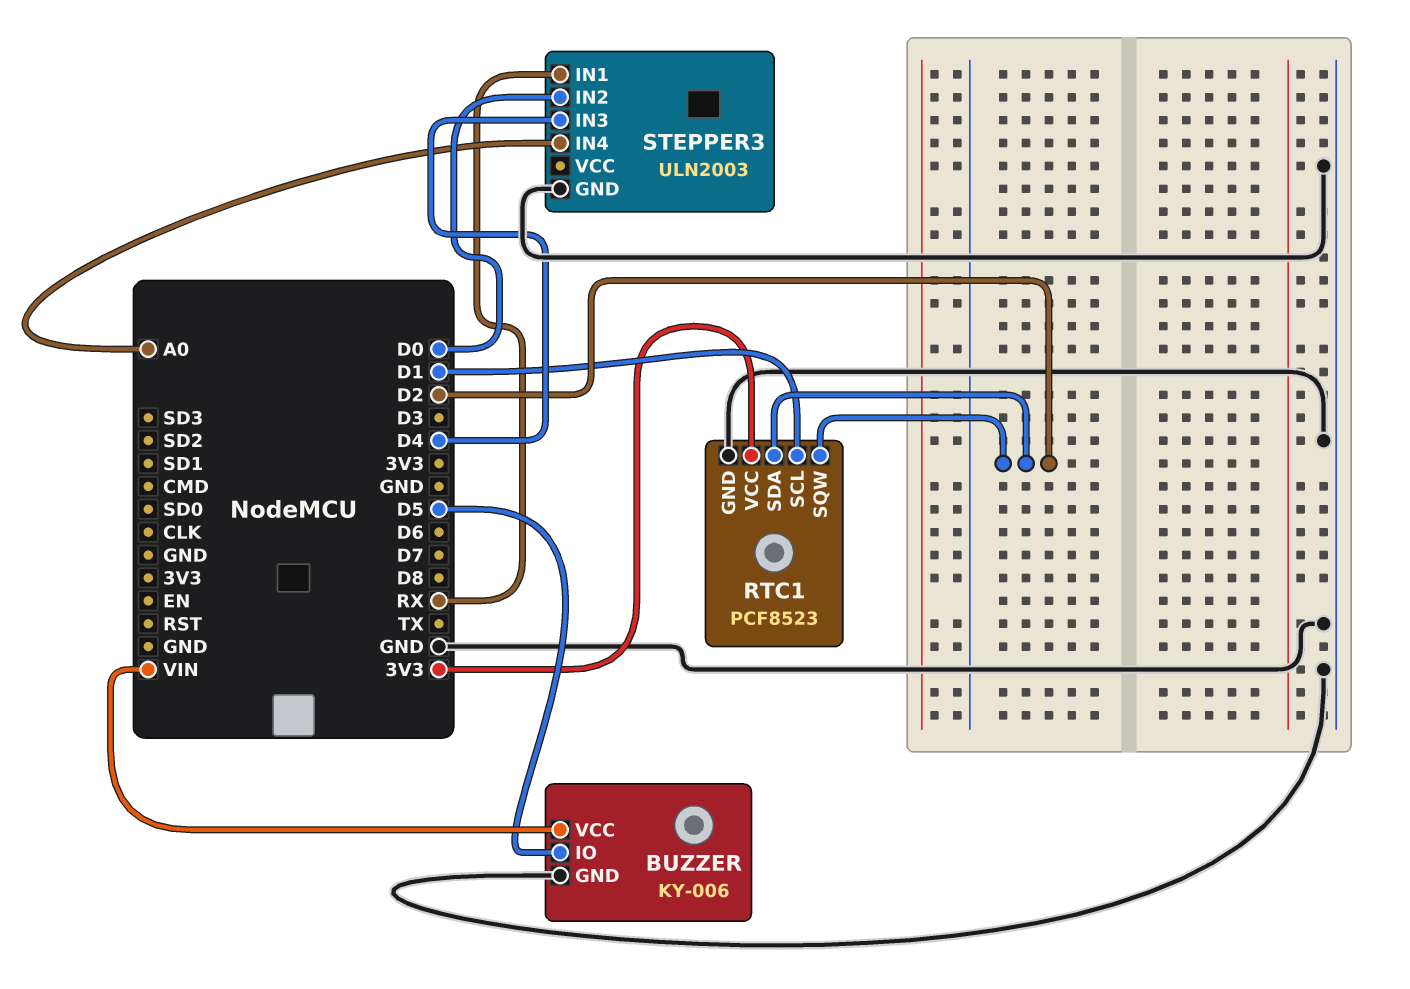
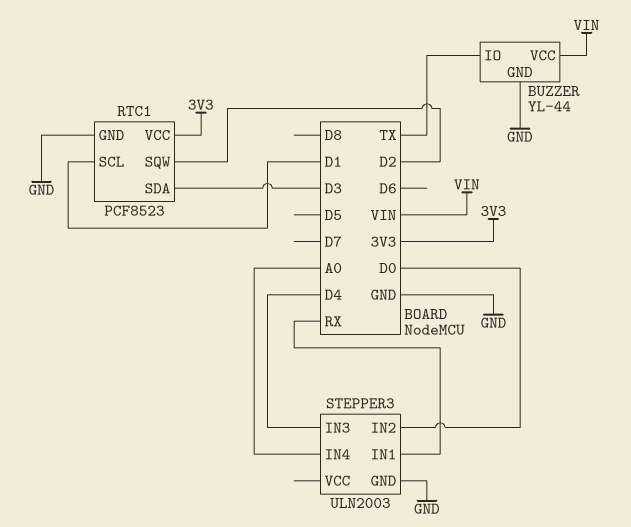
BUZZER: KY-006 -> YL-44
BUZZER pin IO: D5 -> TX
RTC1 pin SDA: D2 -> D3

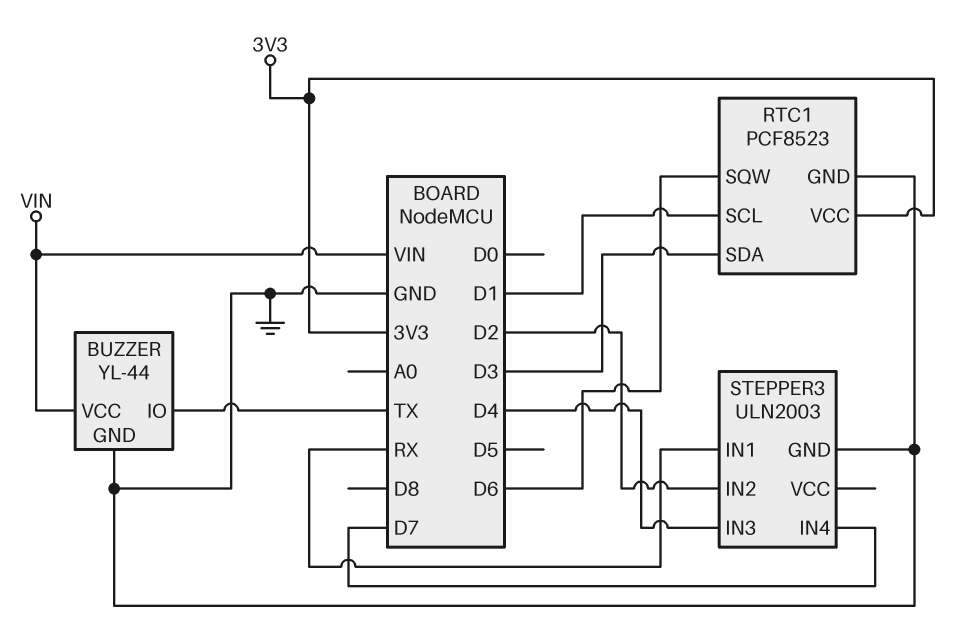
RTC1 pin SQW: D2 -> D6
STEPPER3 pin IN2: D0 -> D2
STEPPER3 pin IN4: A0 -> D7

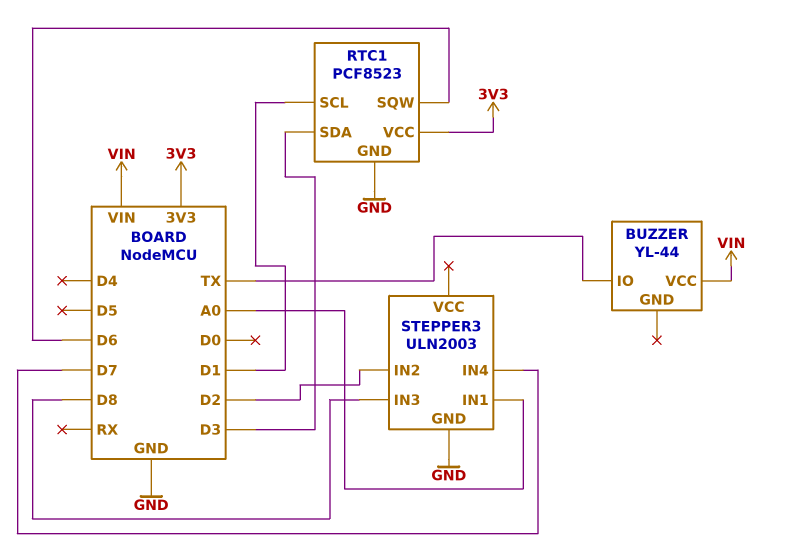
BUZZER pin GND: GND -> none
STEPPER3 pin IN1: RX -> A0
STEPPER3 pin IN3: D4 -> D8

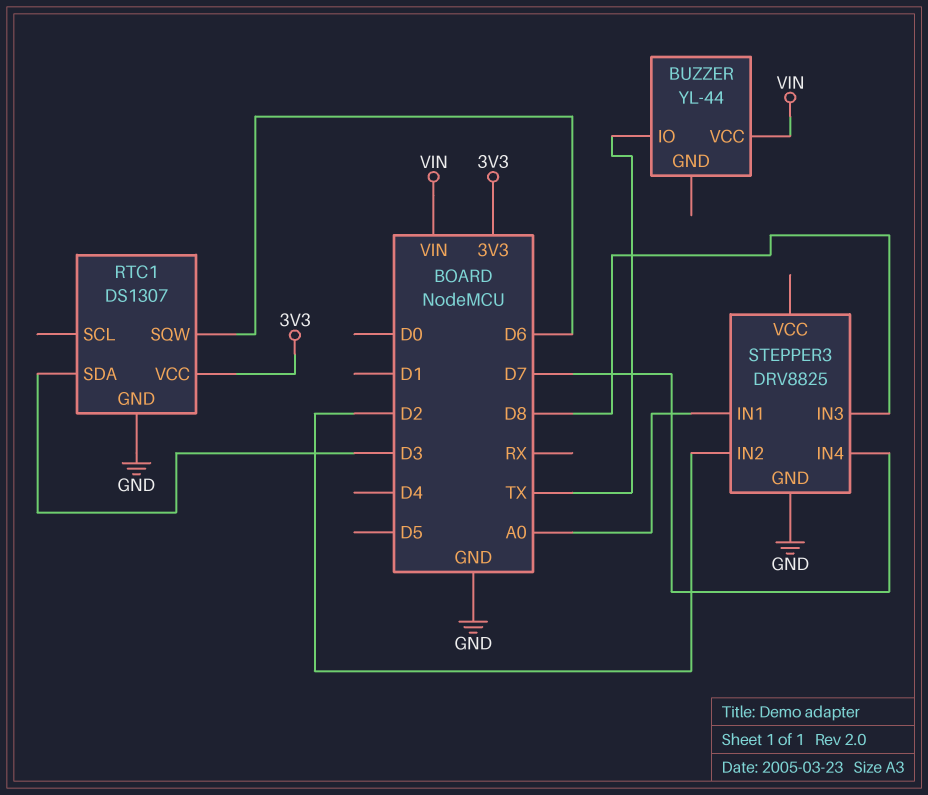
RTC1: PCF8523 -> DS1307
RTC1 pin SCL: D1 -> none
STEPPER3: ULN2003 -> DRV8825

